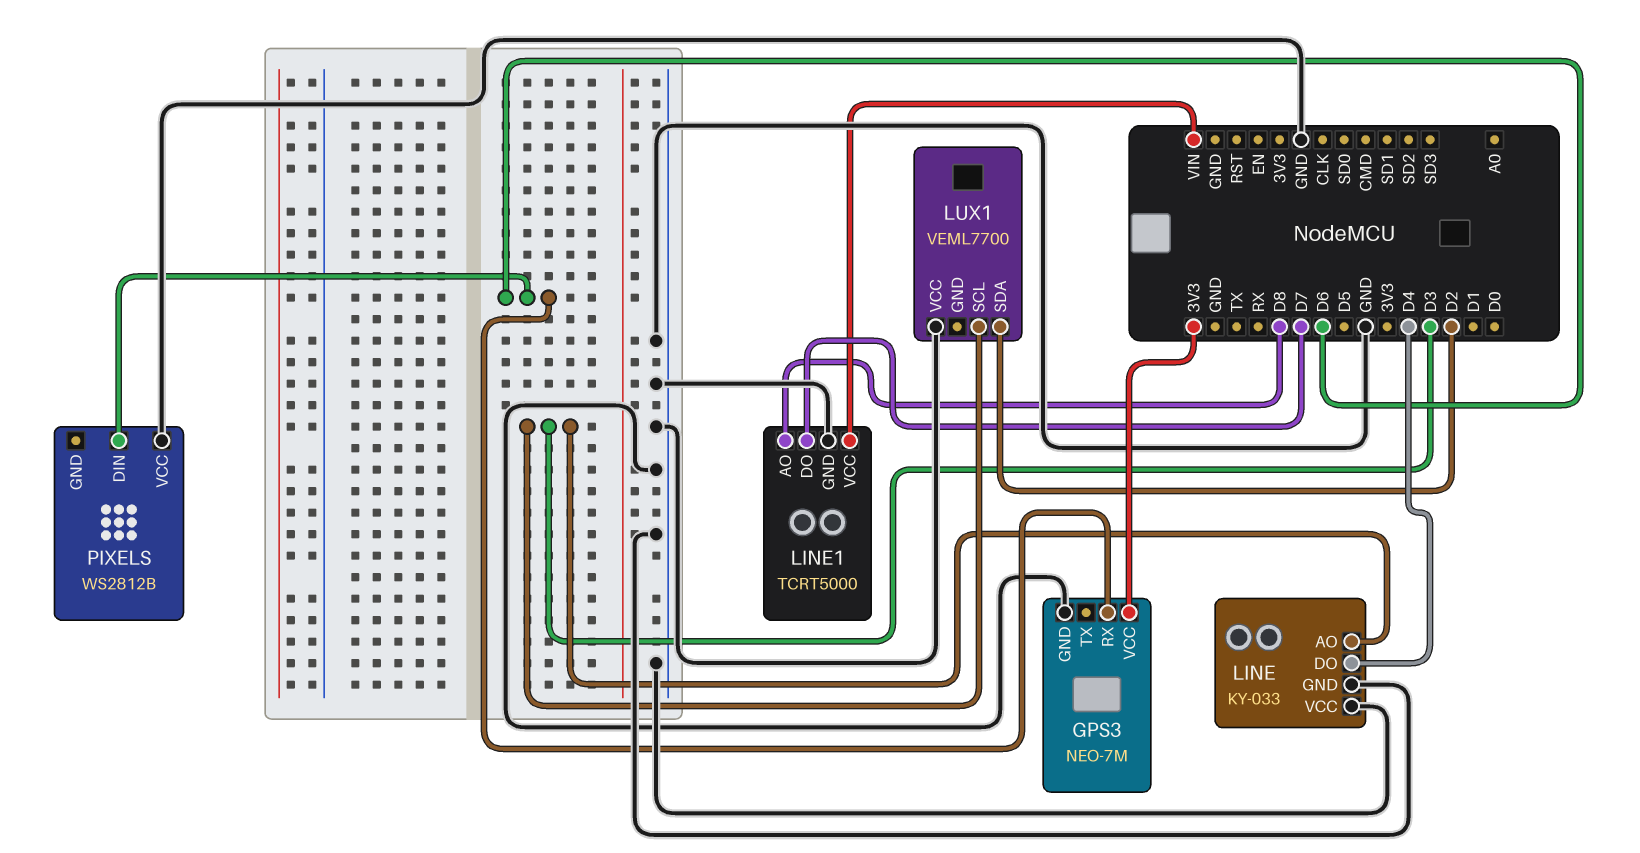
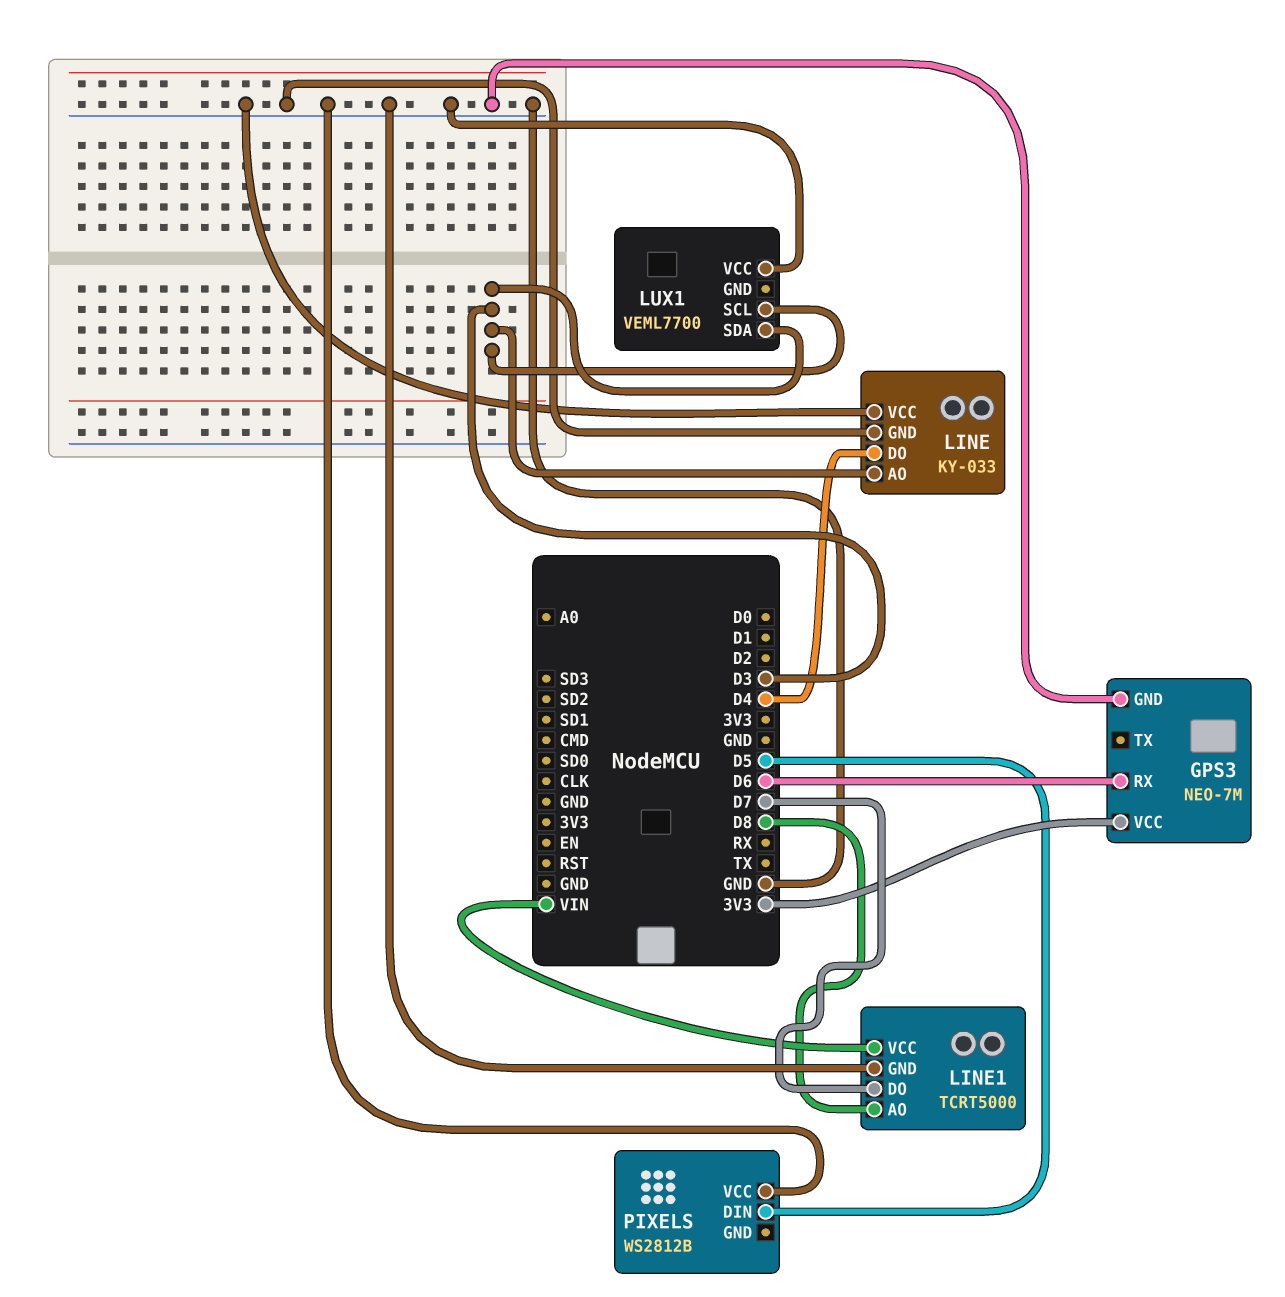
LUX1 pin SDA: D2 -> D3
PIXELS pin DIN: D6 -> D5

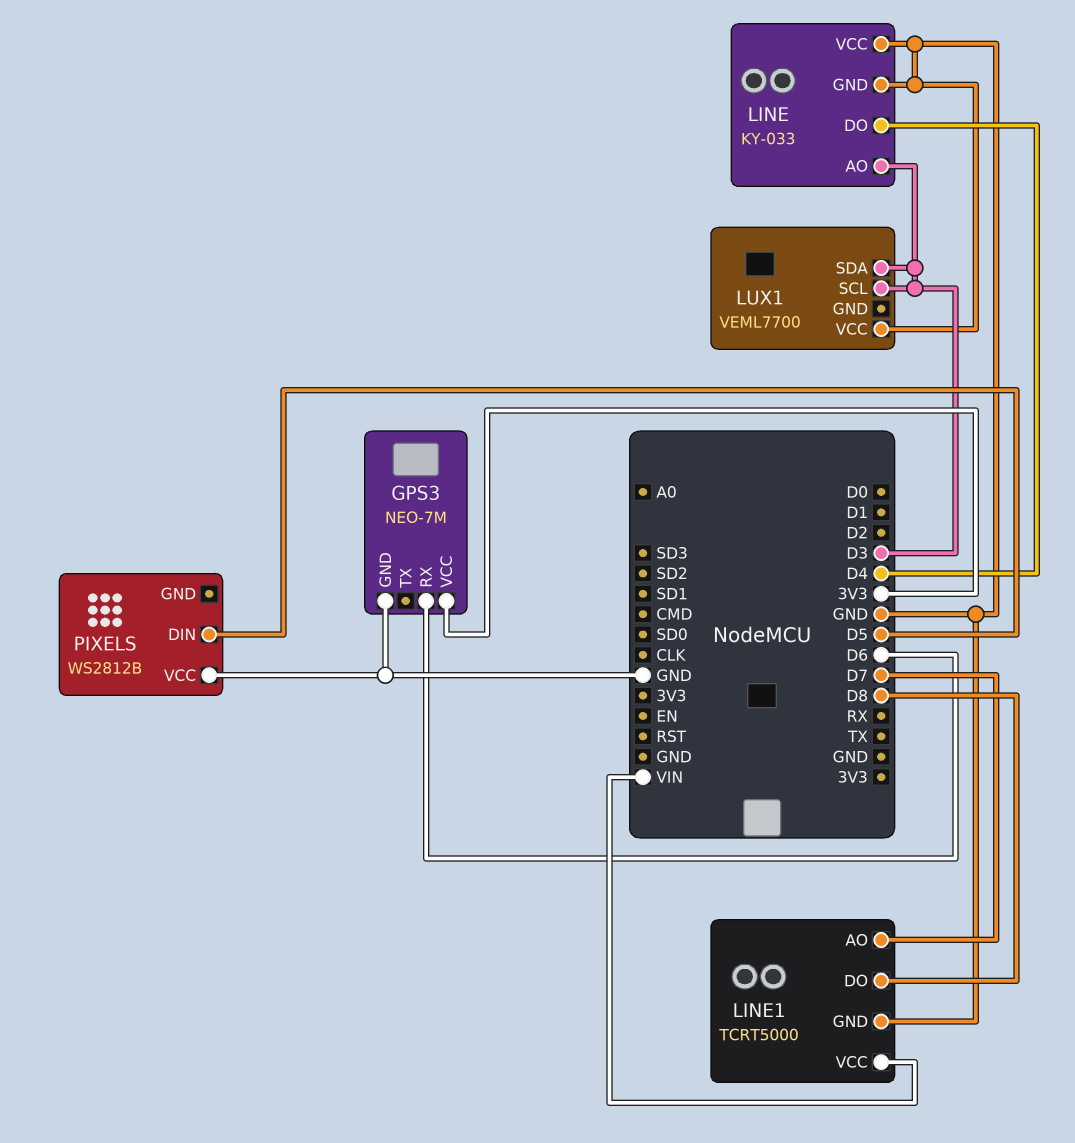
LINE1 pin AO: D8 -> D7
LINE1 pin DO: D7 -> D8

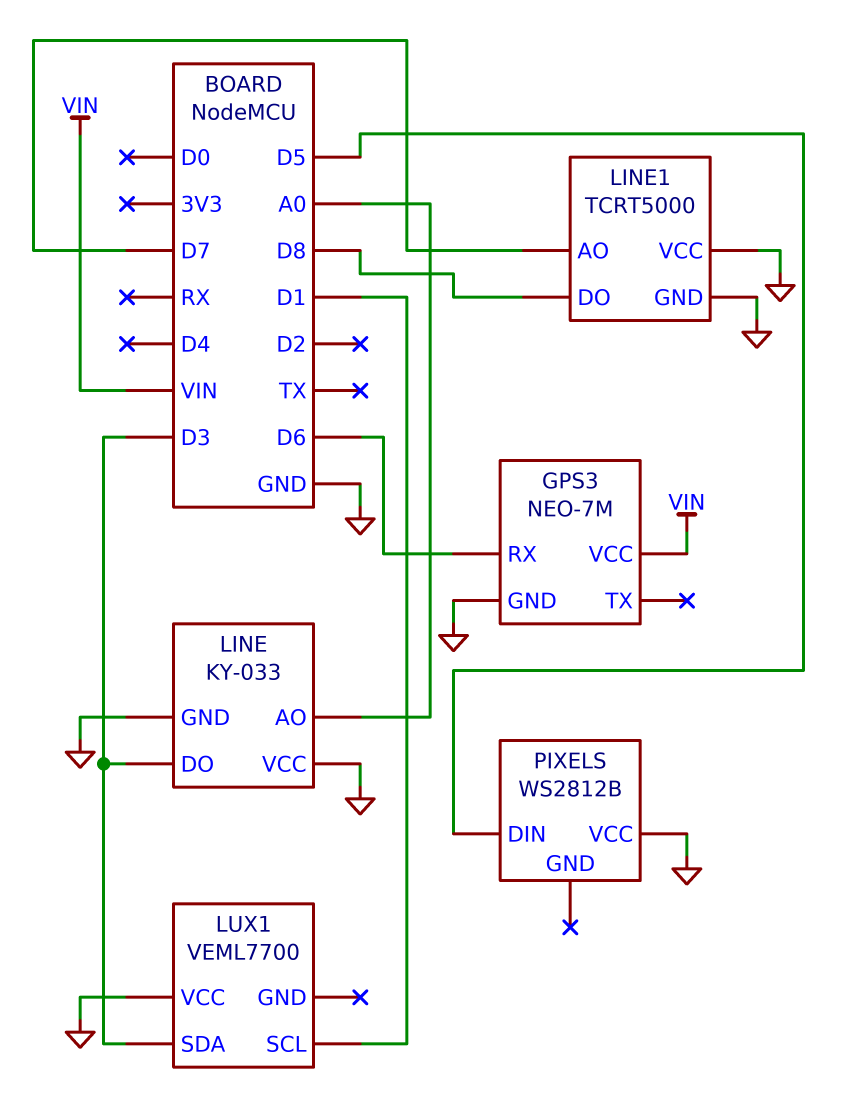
GPS3 pin VCC: 3V3 -> VIN
LINE pin AO: D3 -> A0
LINE pin DO: D4 -> D3
LINE1 pin VCC: VIN -> GND
LUX1 pin SCL: D3 -> D1

